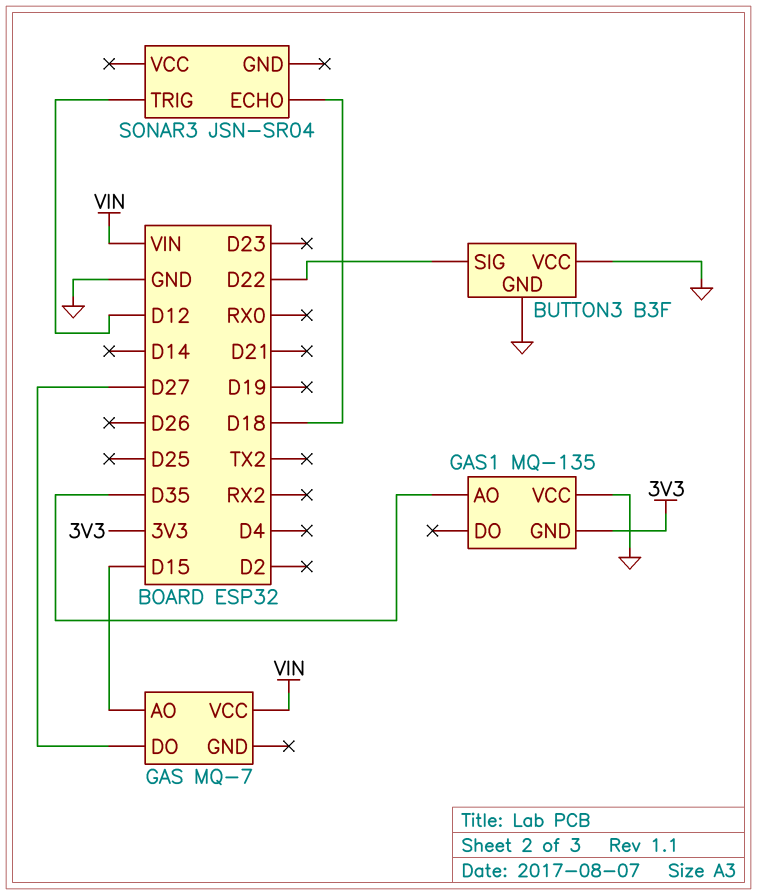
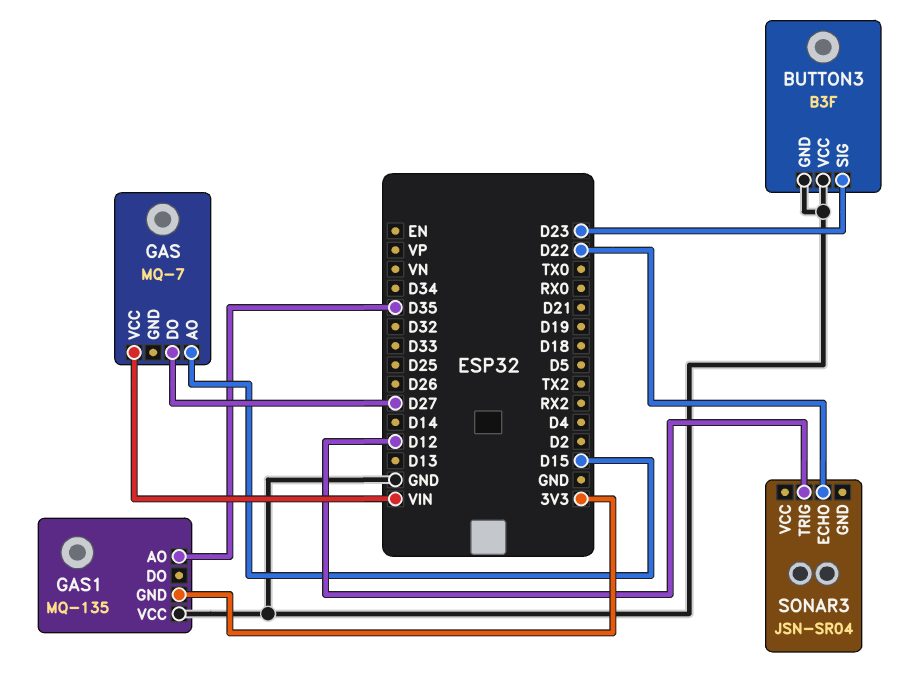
BUTTON3 pin SIG: D22 -> D23
SONAR3 pin ECHO: D18 -> D22

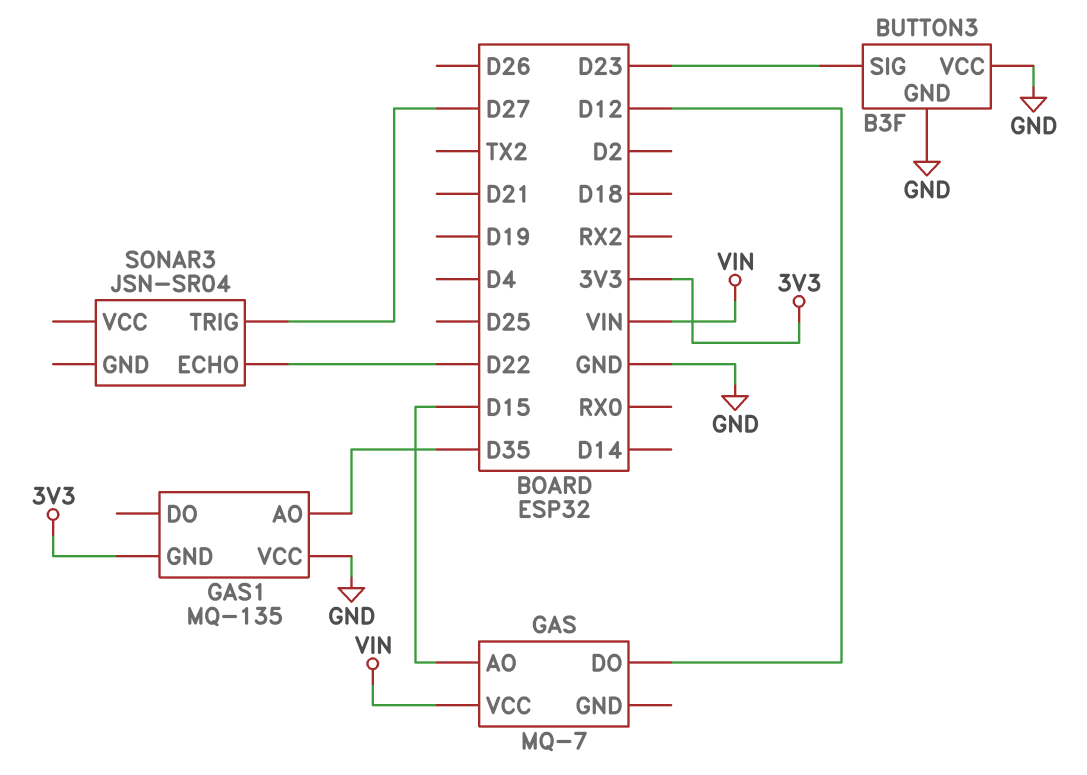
GAS pin DO: D27 -> D12
SONAR3 pin TRIG: D12 -> D27

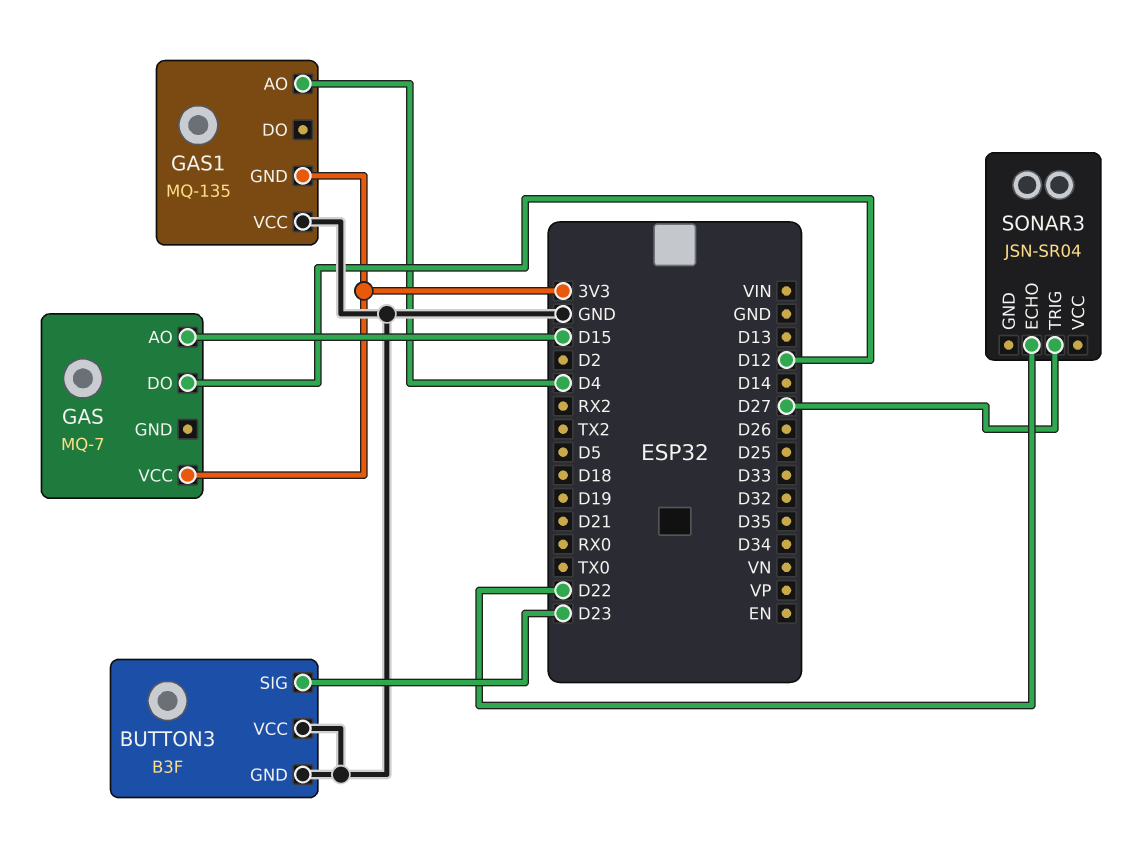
GAS pin VCC: VIN -> 3V3
GAS1 pin AO: D35 -> D4

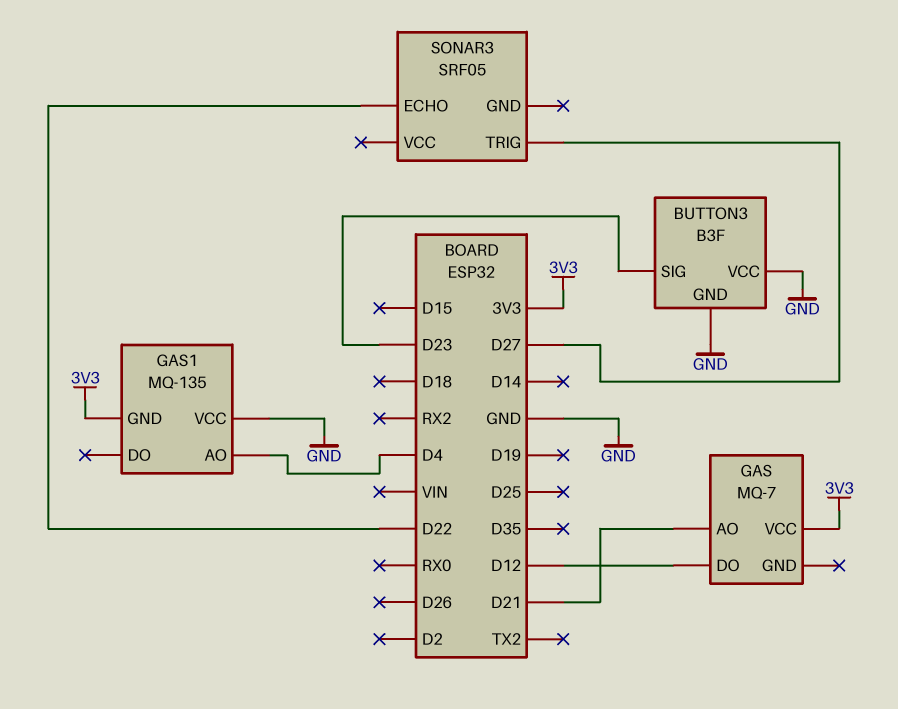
GAS pin AO: D15 -> D21
SONAR3: JSN-SR04 -> SRF05

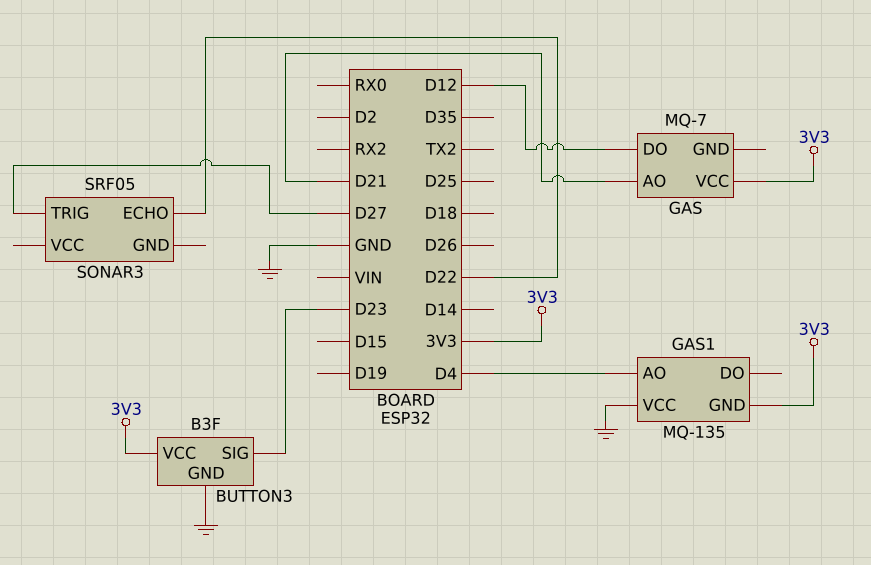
BUTTON3 pin VCC: GND -> 3V3

